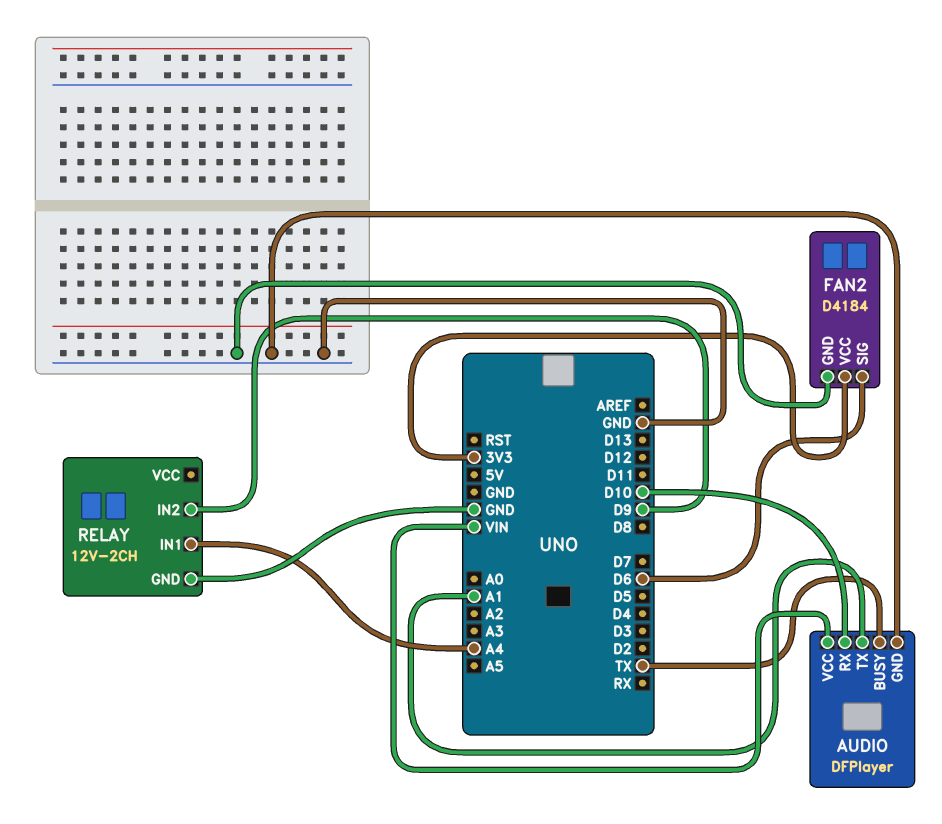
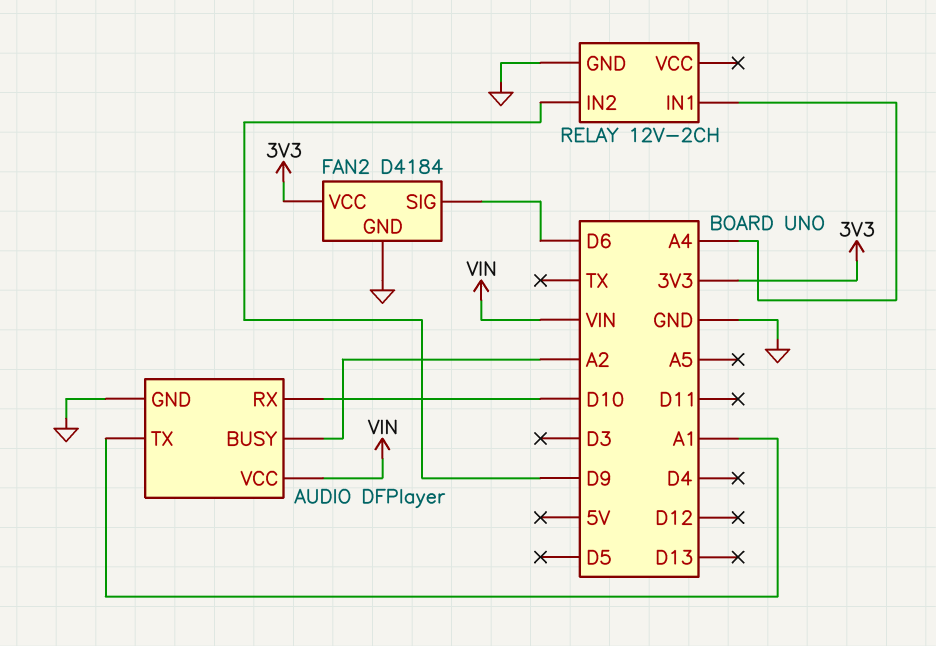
AUDIO pin BUSY: TX -> A2

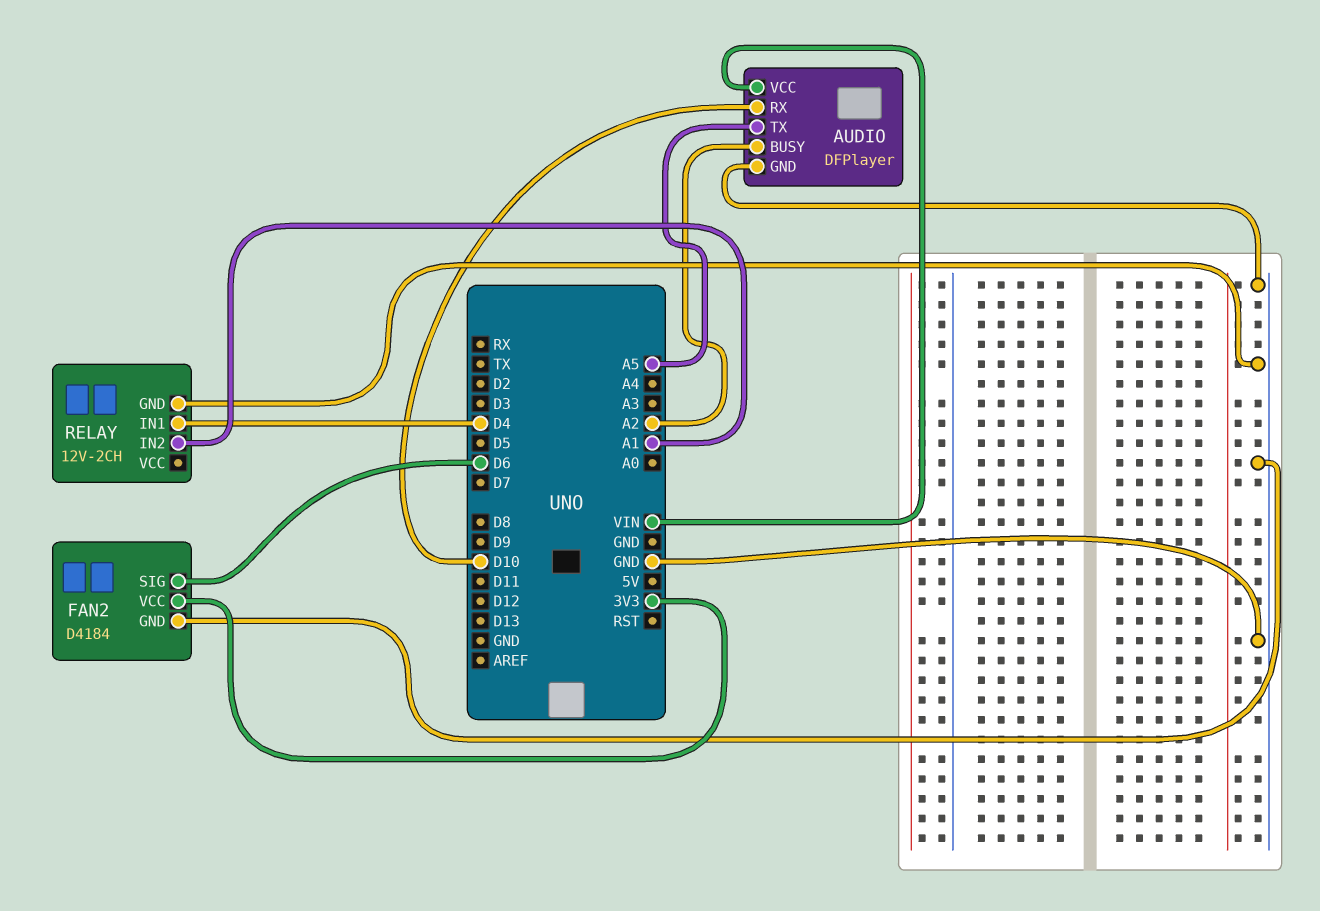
AUDIO pin TX: A1 -> A5
RELAY pin IN1: A4 -> D4
RELAY pin IN2: D9 -> A1

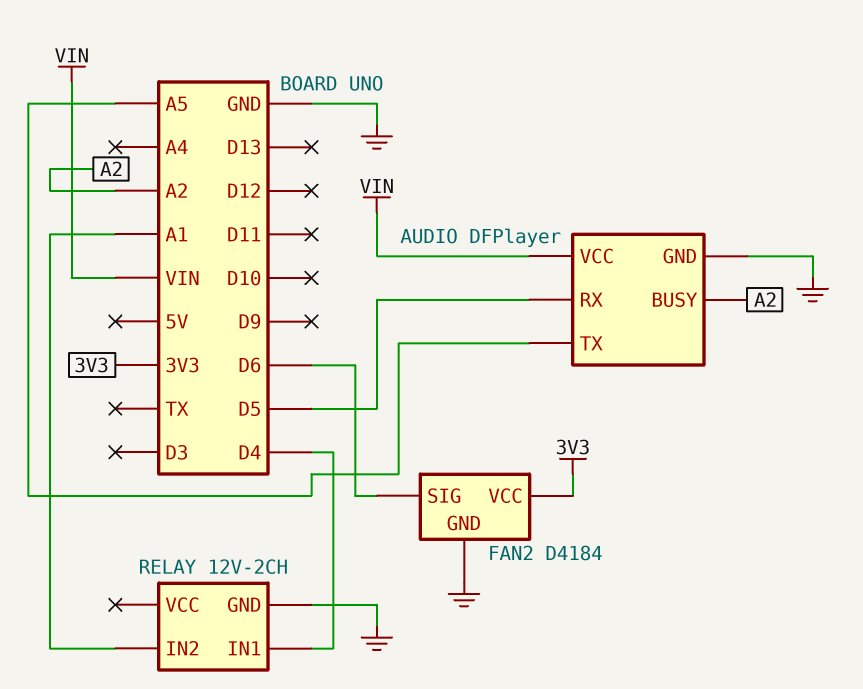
AUDIO pin RX: D10 -> D5

